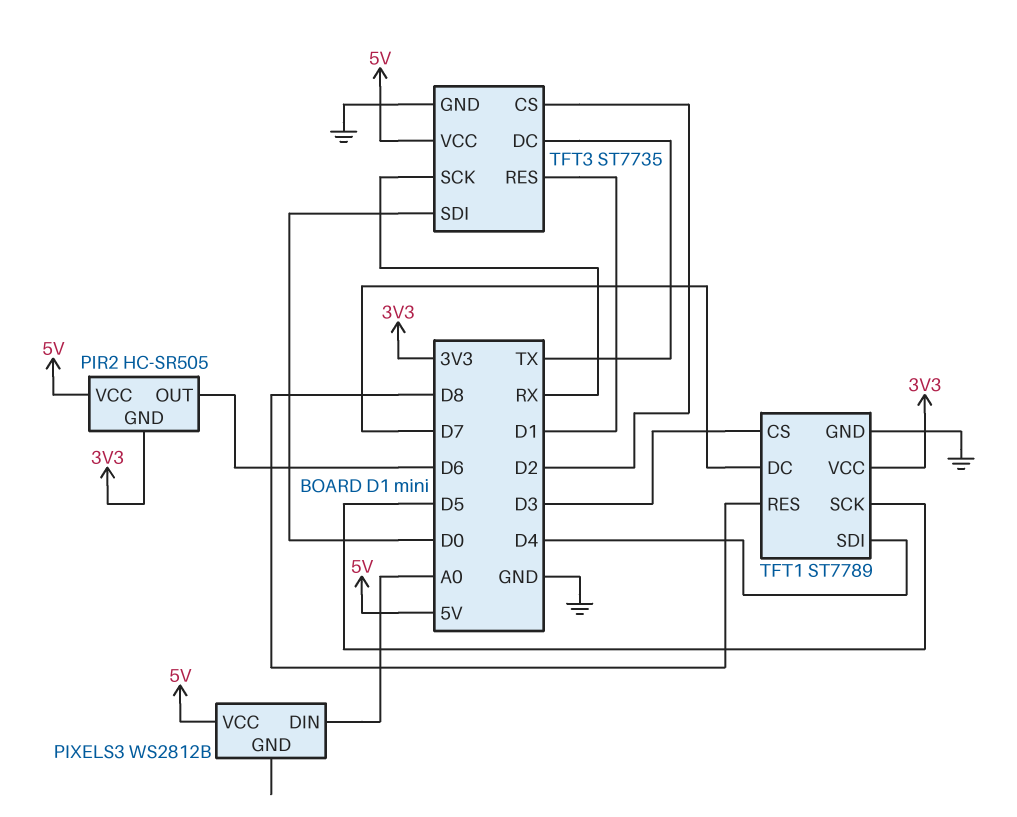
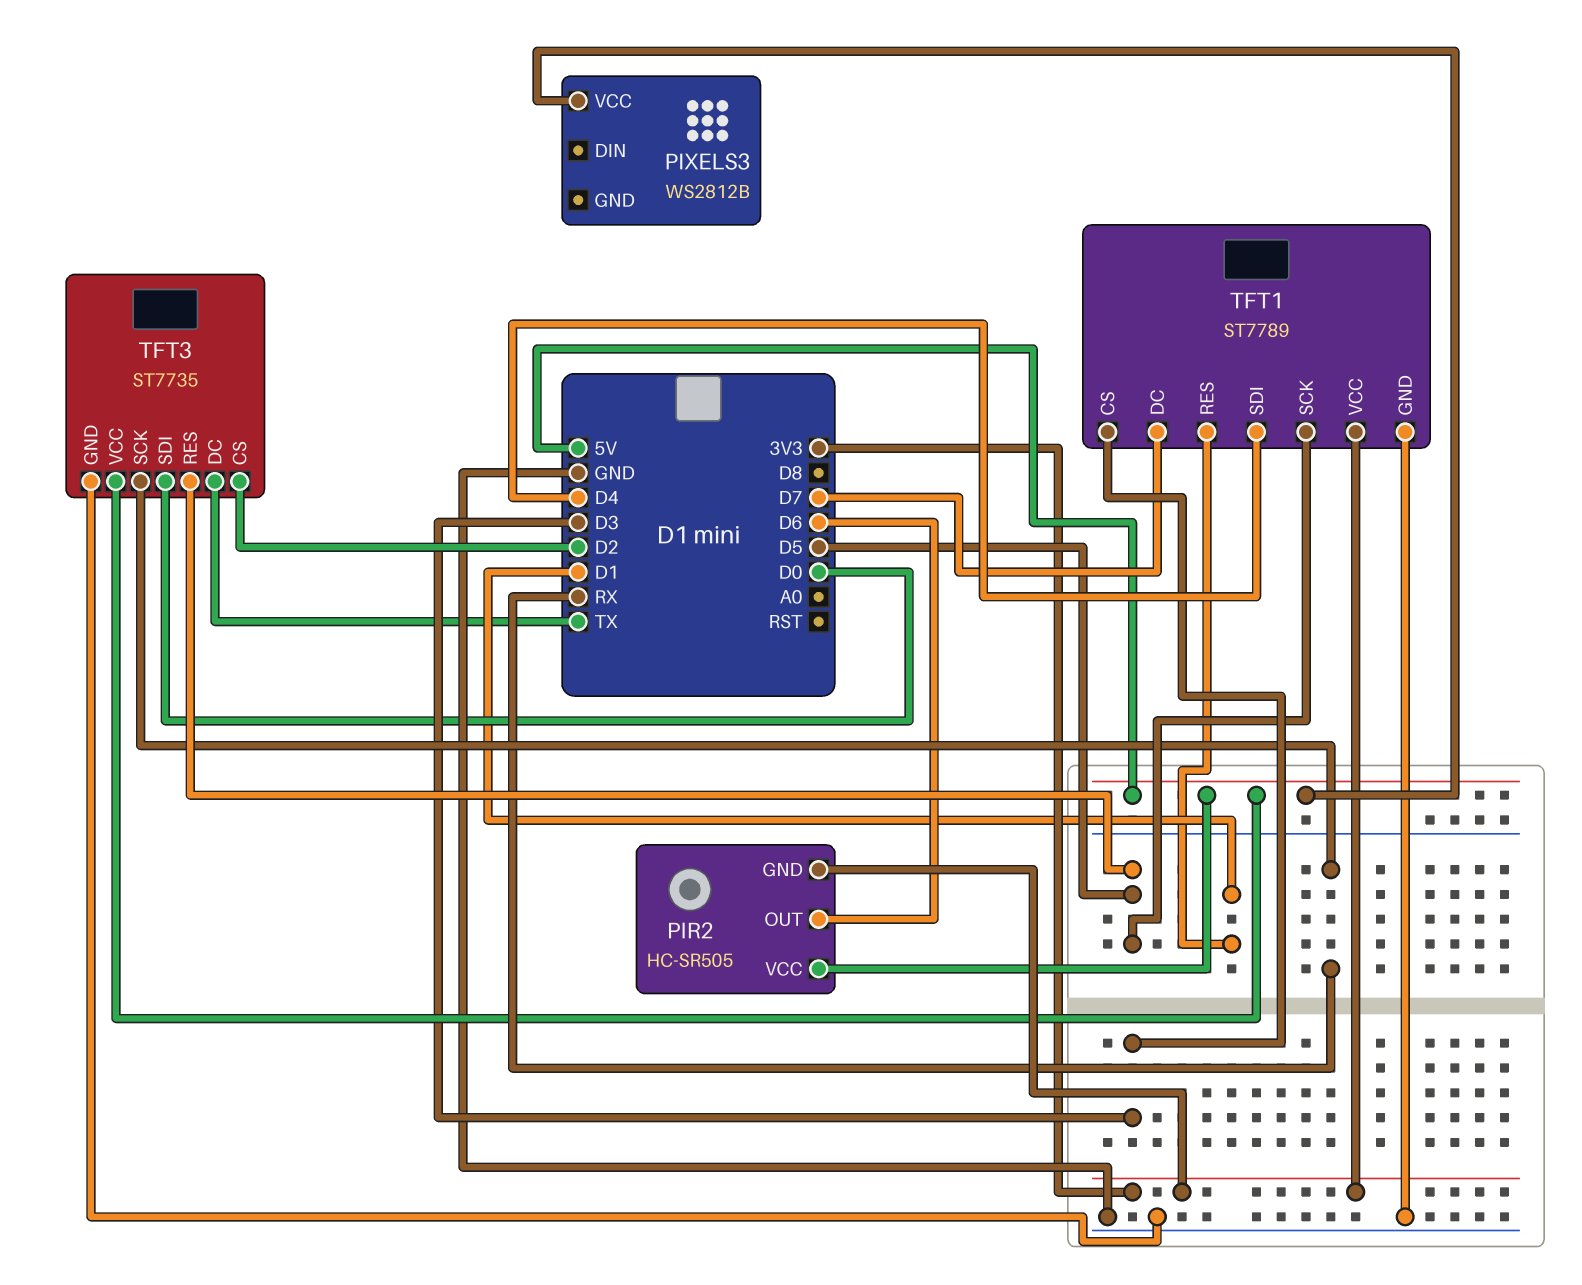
PIXELS3 pin DIN: A0 -> none
TFT1 pin RES: D8 -> D1
TFT3 pin RES: D1 -> D5

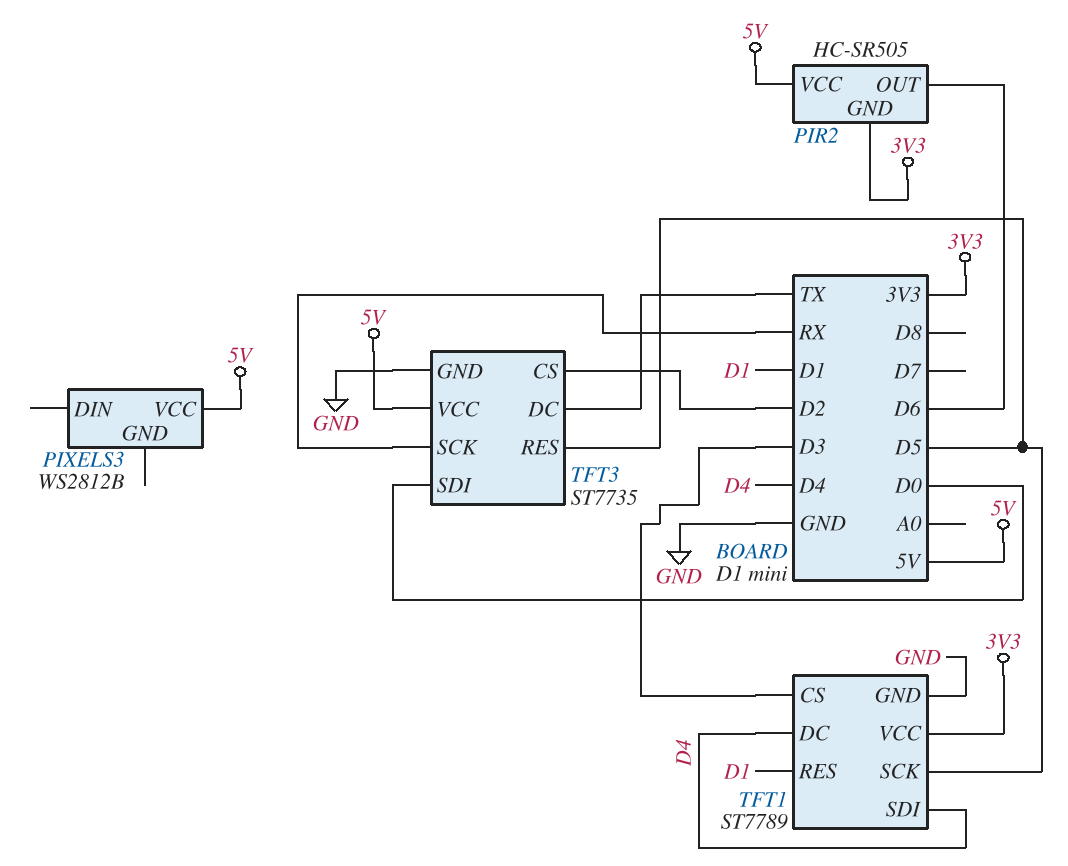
TFT1 pin DC: D7 -> D4

